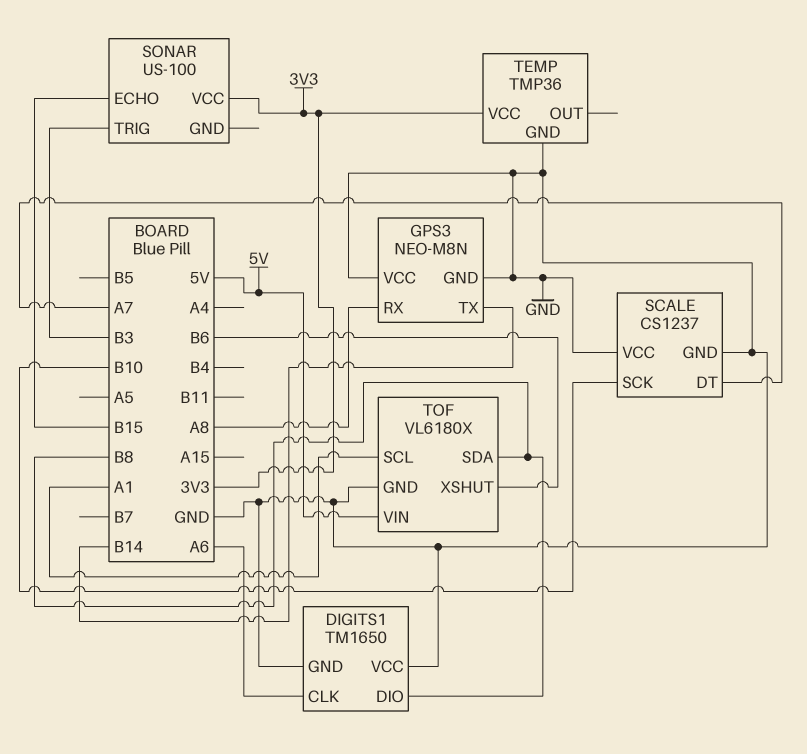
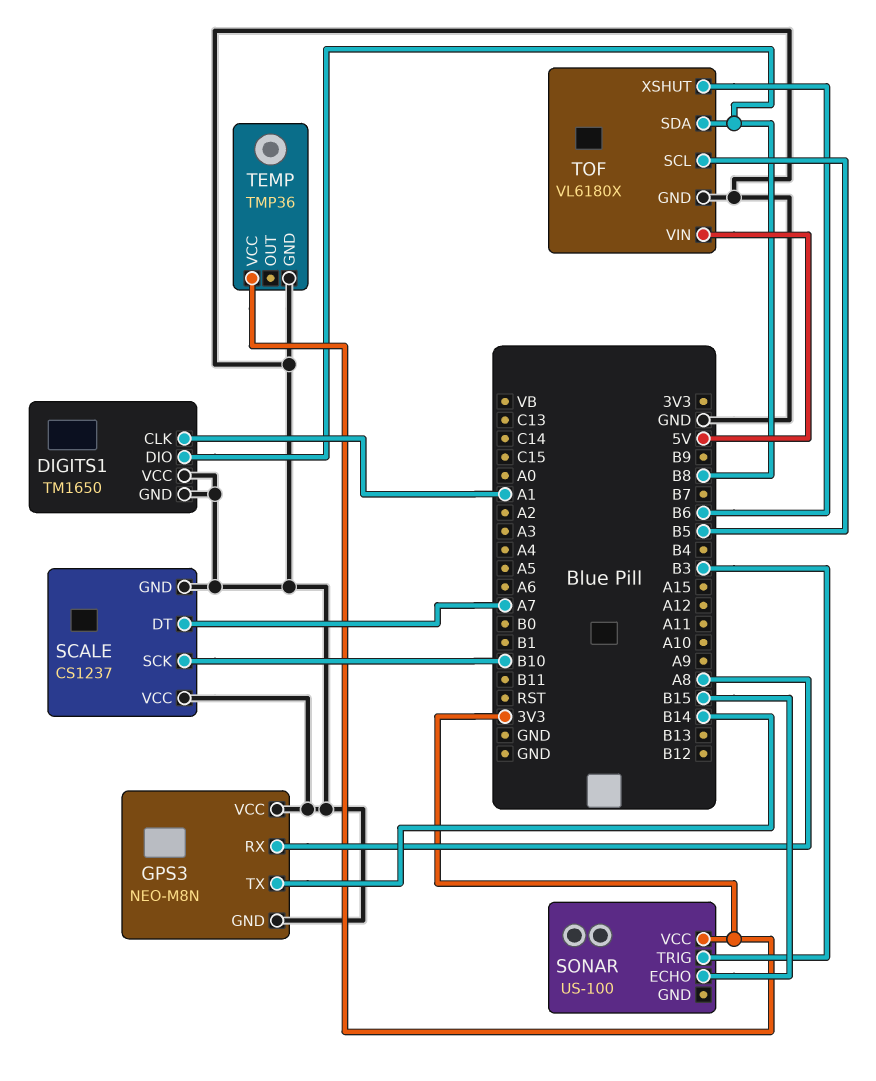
DIGITS1 pin CLK: A6 -> A1
TOF pin SCL: A1 -> B5

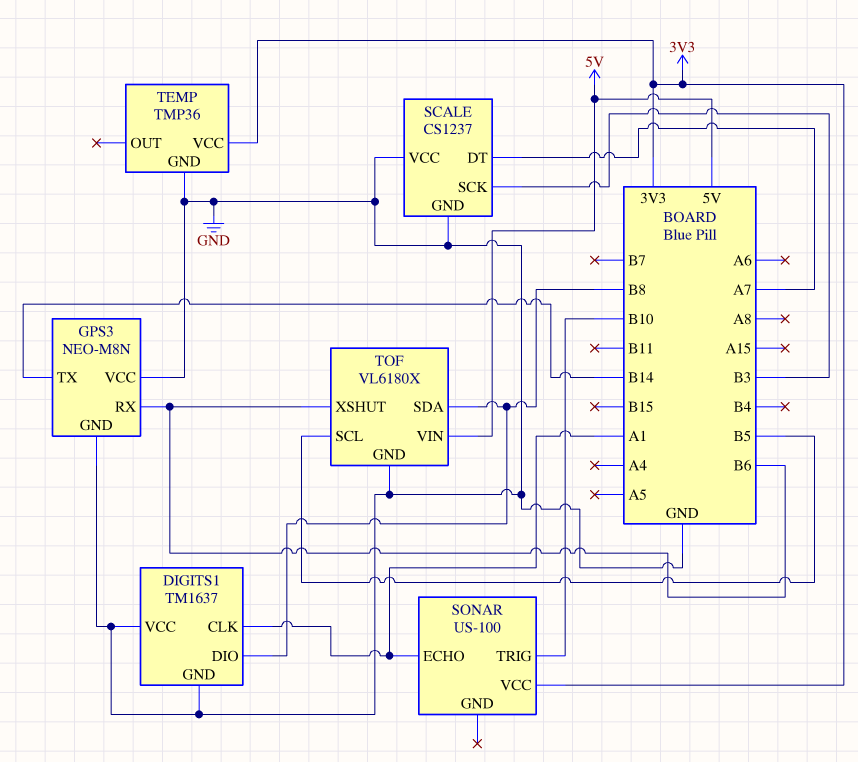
DIGITS1: TM1650 -> TM1637
GPS3 pin RX: A8 -> B6
SCALE pin SCK: B10 -> B3
SONAR pin ECHO: B15 -> A1
SONAR pin TRIG: B3 -> B10

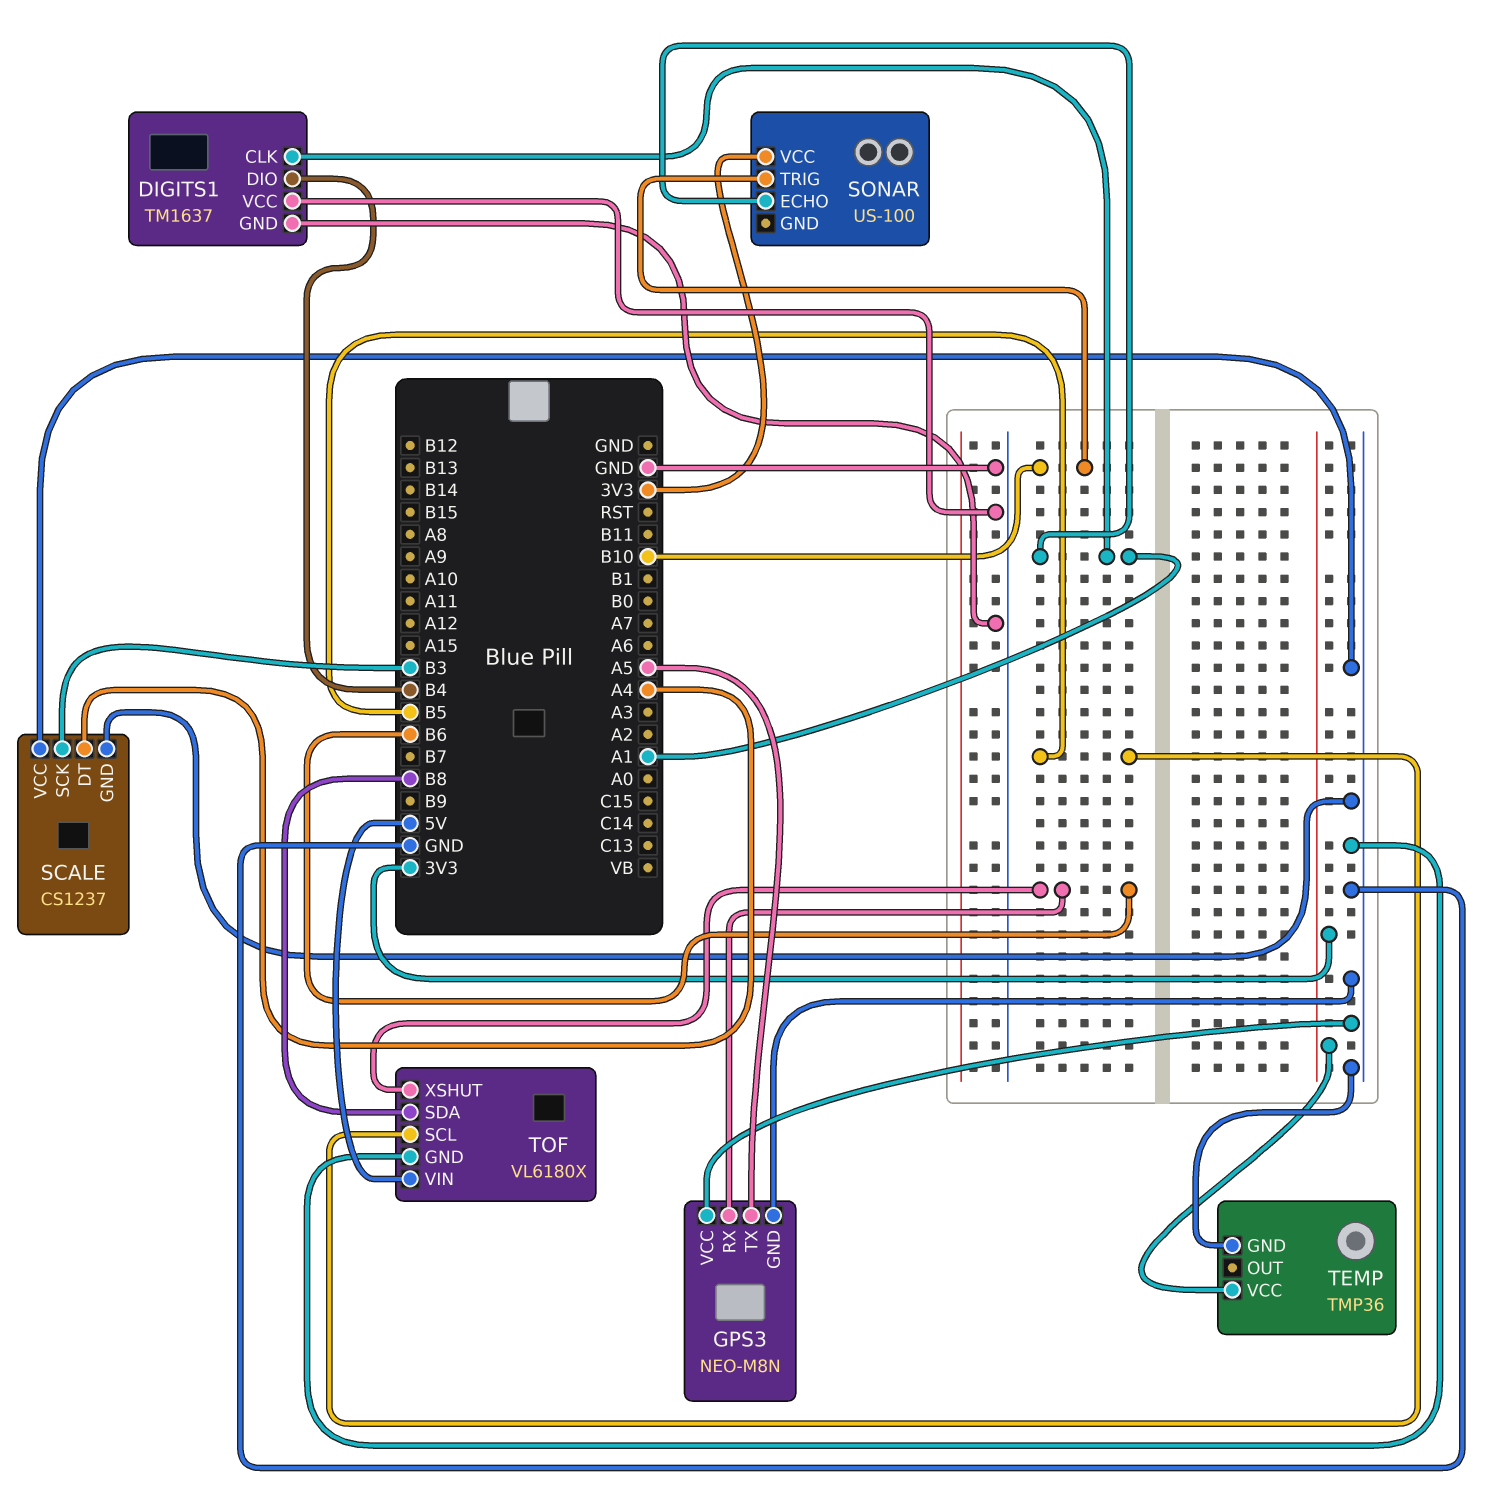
DIGITS1 pin DIO: B8 -> B4
GPS3 pin TX: B14 -> A5
SCALE pin DT: A7 -> A4

